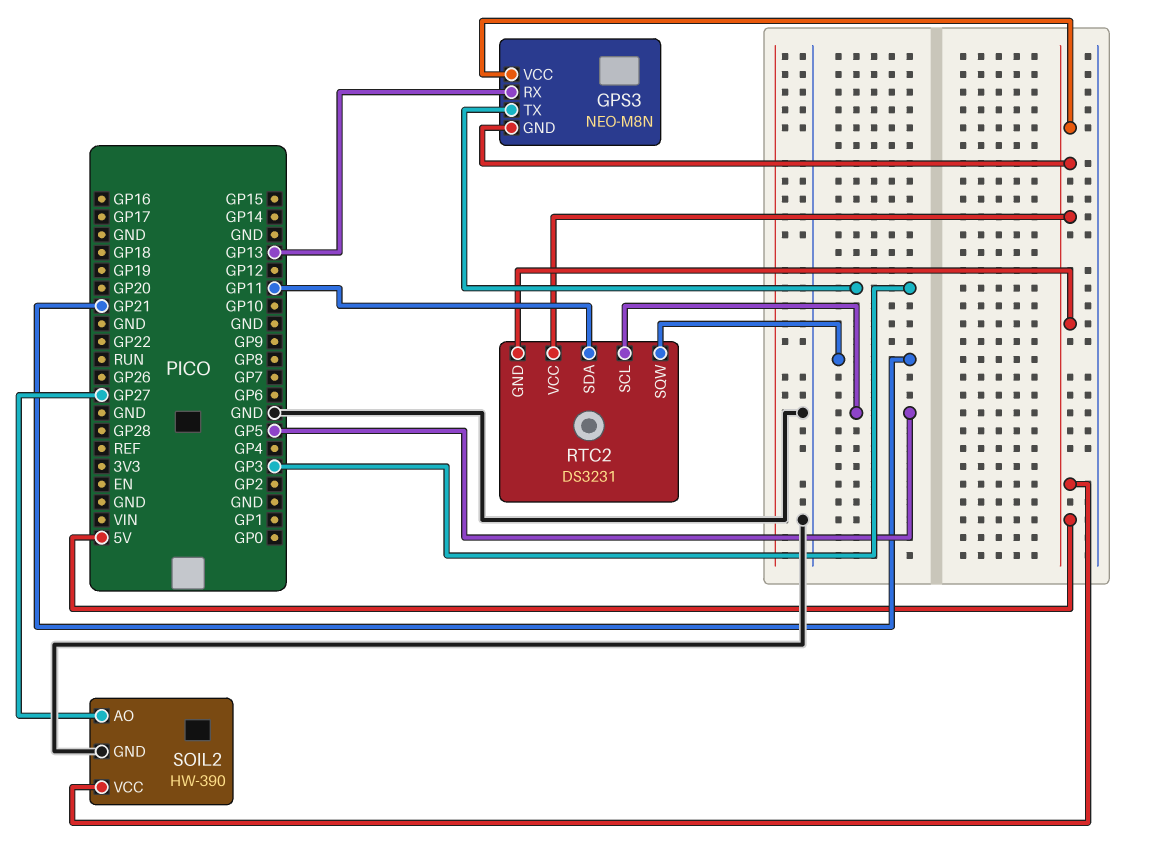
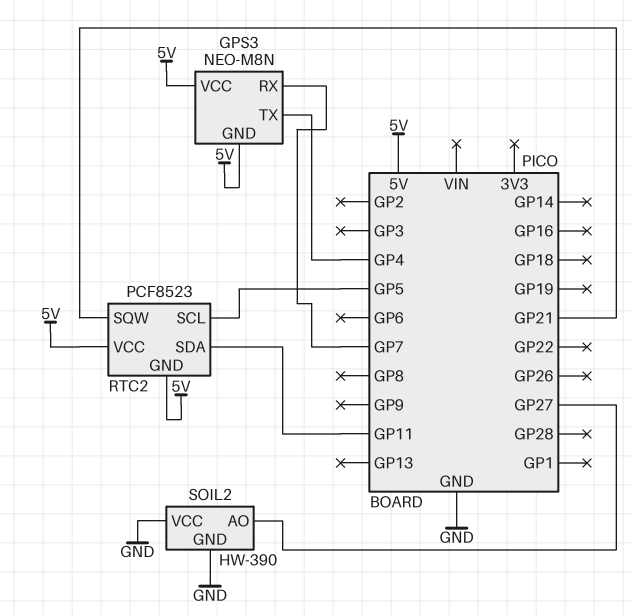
GPS3 pin RX: GP13 -> GP7
GPS3 pin TX: GP3 -> GP4
RTC2: DS3231 -> PCF8523
SOIL2 pin VCC: 5V -> GND

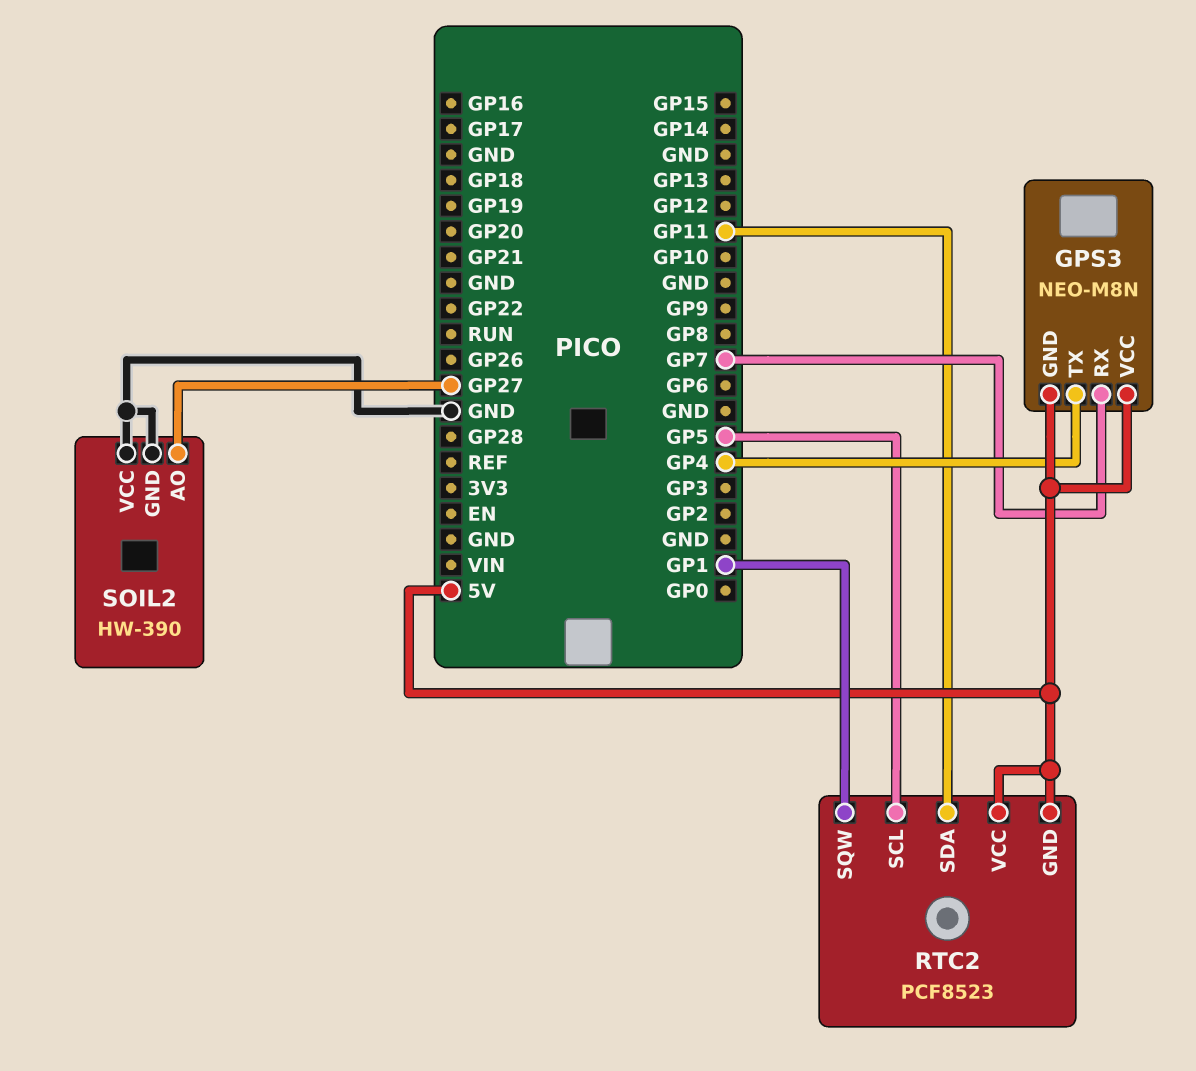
RTC2 pin SQW: GP21 -> GP1

